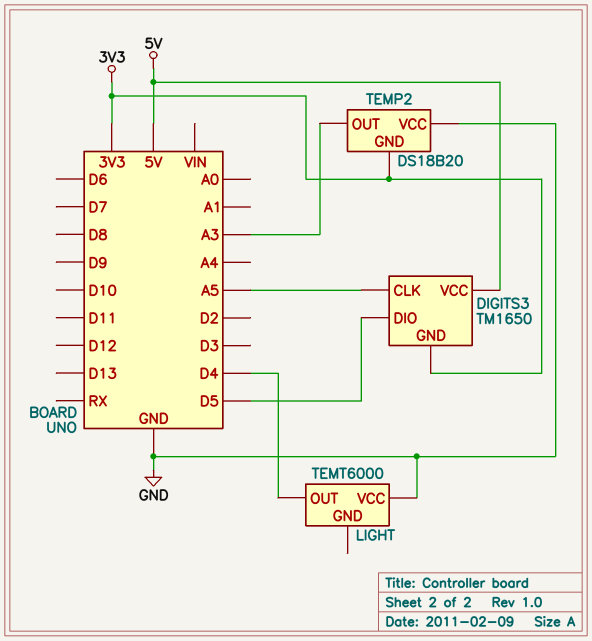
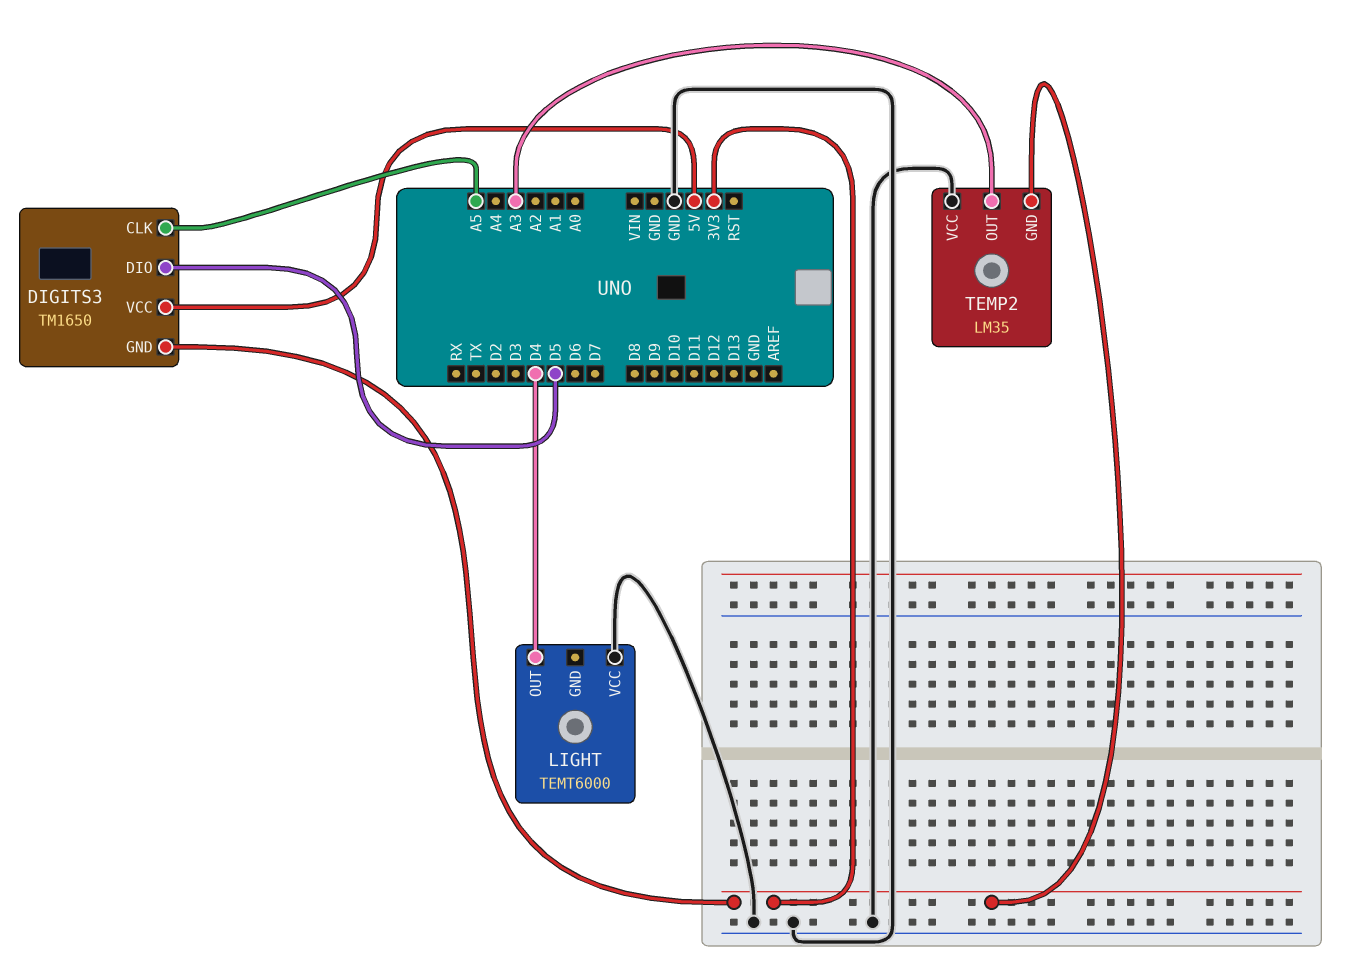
TEMP2: DS18B20 -> LM35

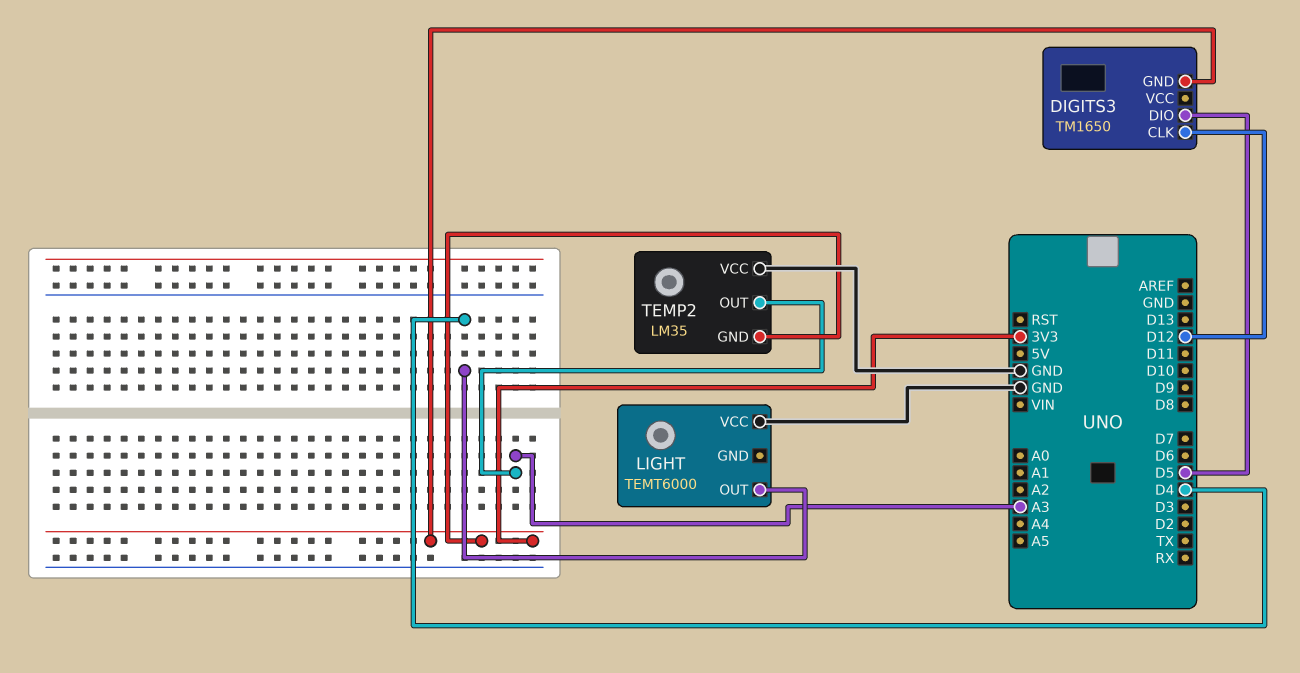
DIGITS3 pin CLK: A5 -> D12
DIGITS3 pin VCC: 5V -> none

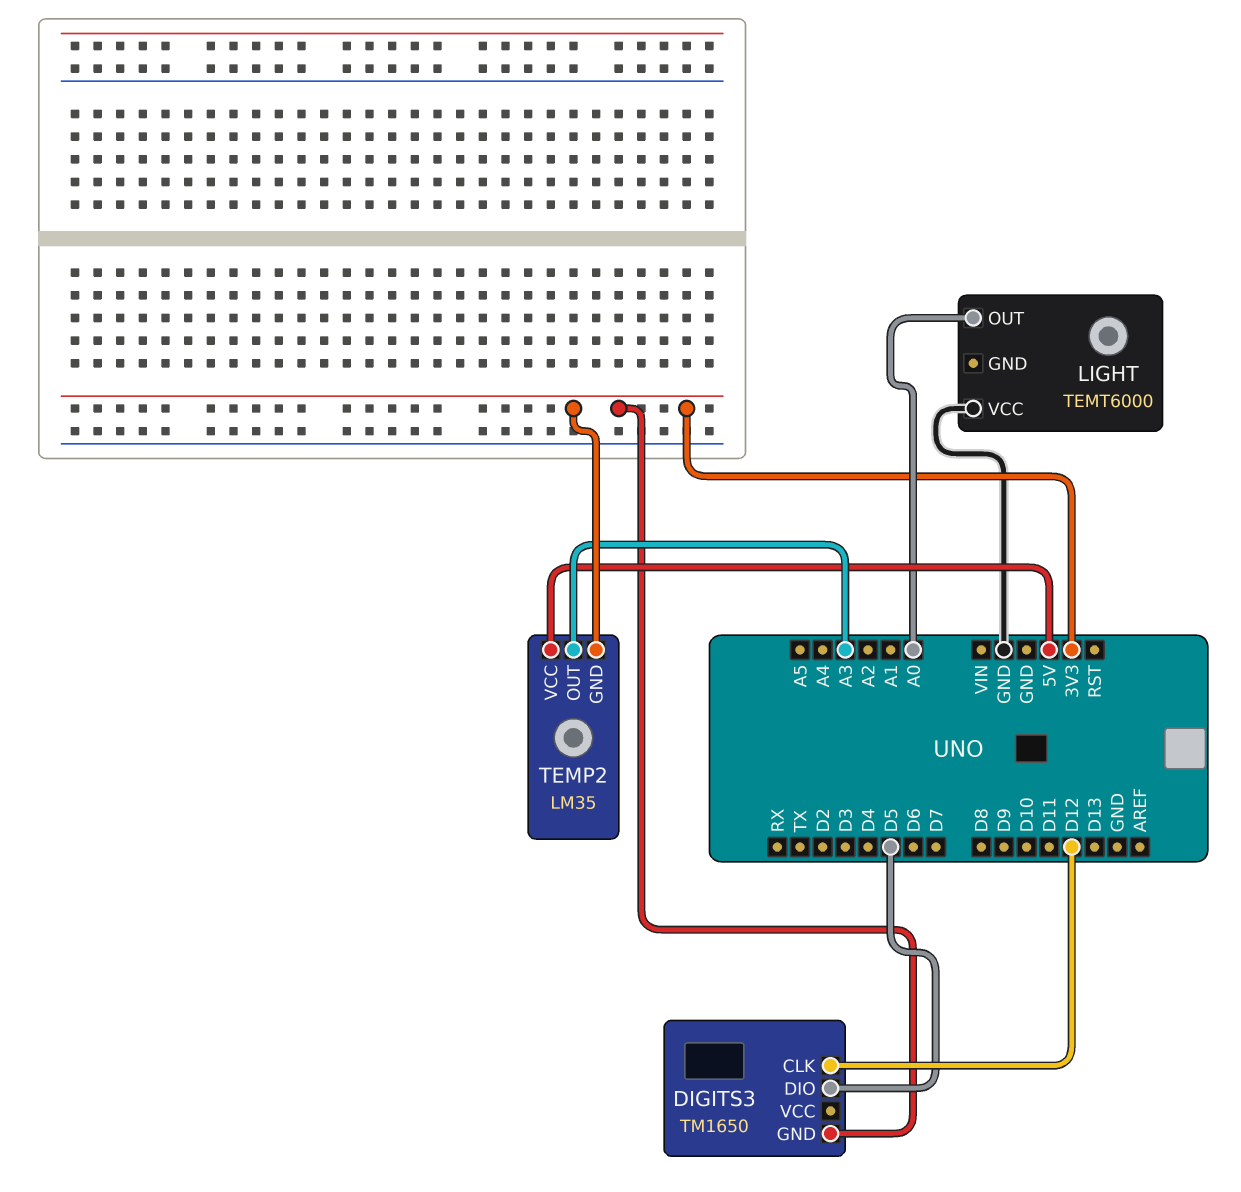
LIGHT pin OUT: D4 -> A0
TEMP2 pin VCC: GND -> 5V

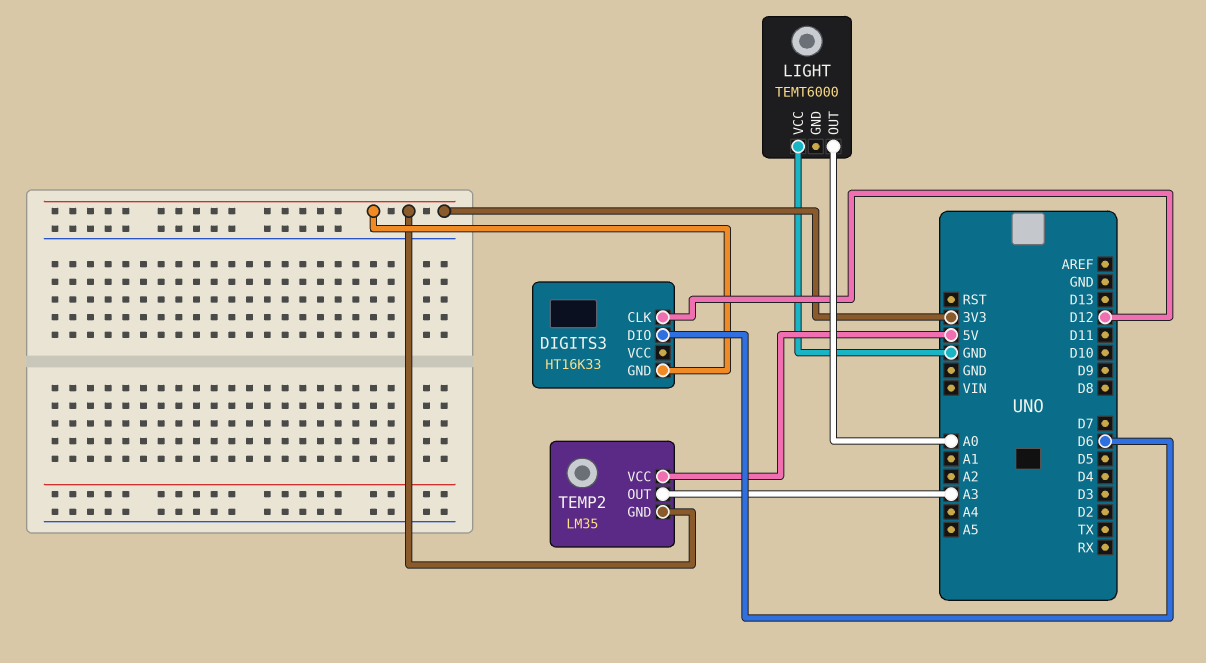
DIGITS3: TM1650 -> HT16K33
DIGITS3 pin DIO: D5 -> D6

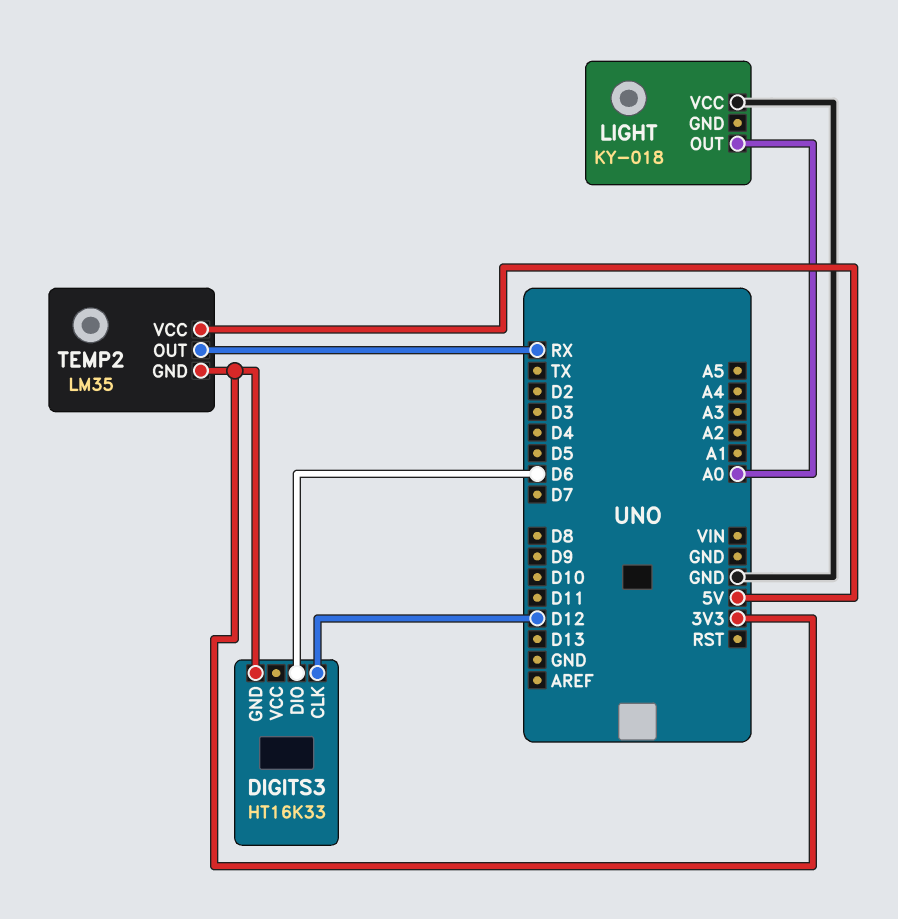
LIGHT: TEMT6000 -> KY-018
TEMP2 pin OUT: A3 -> RX

